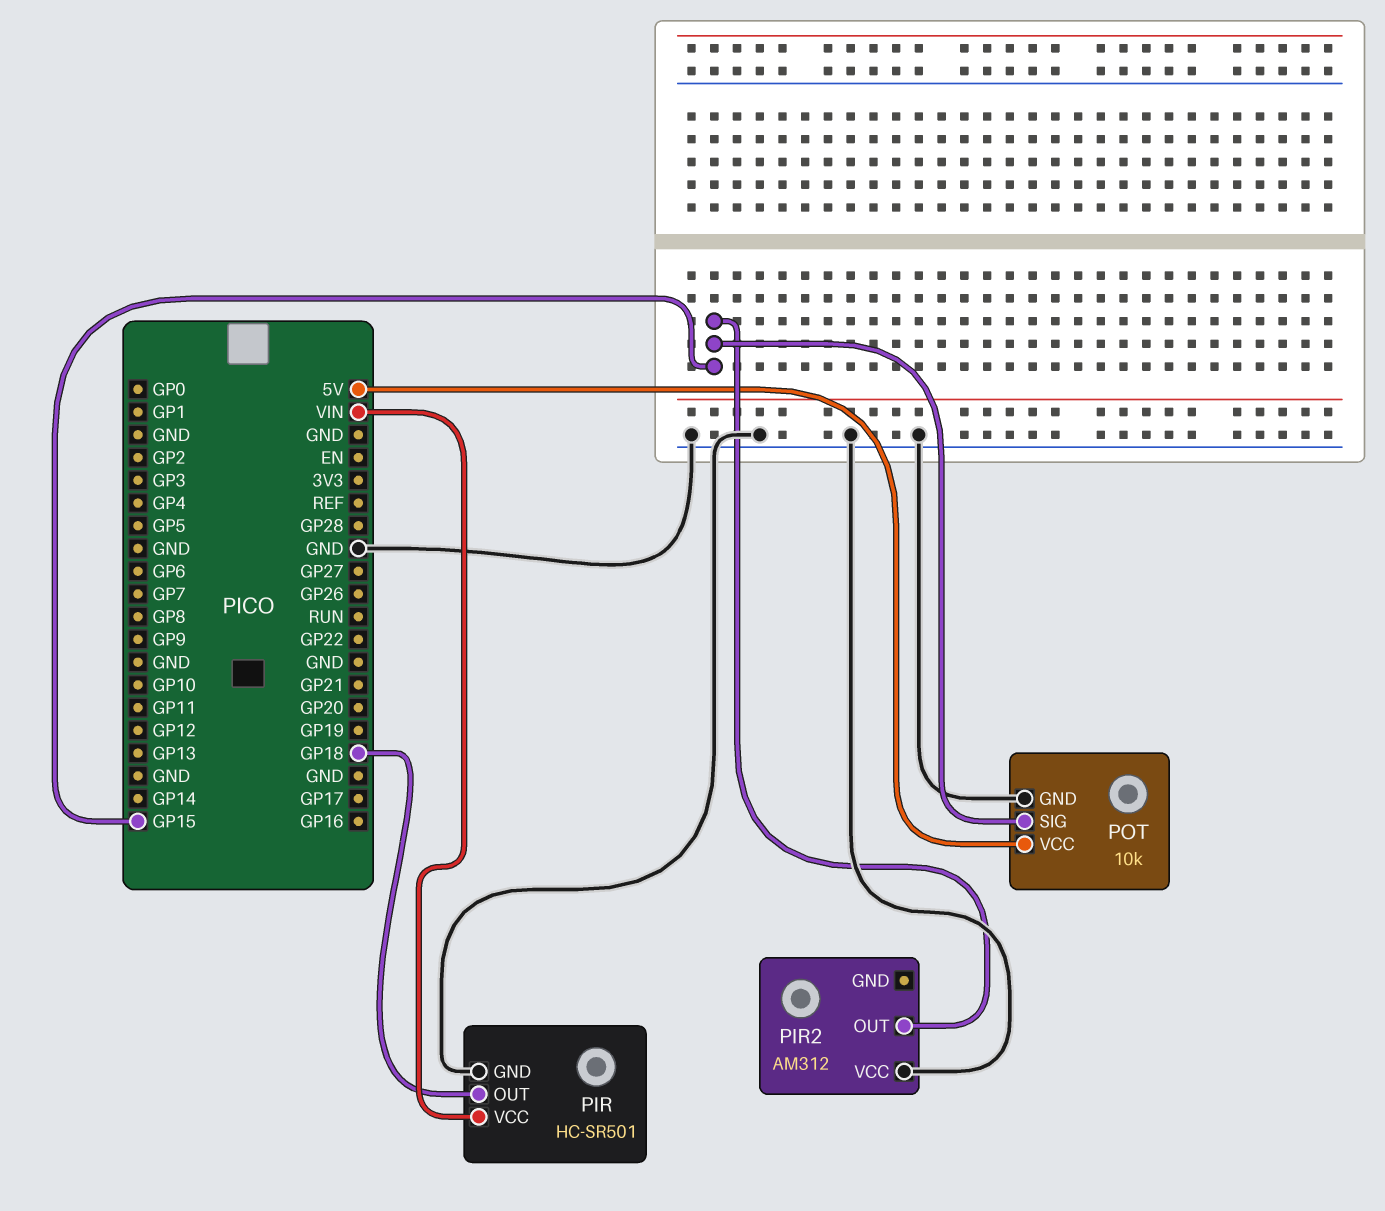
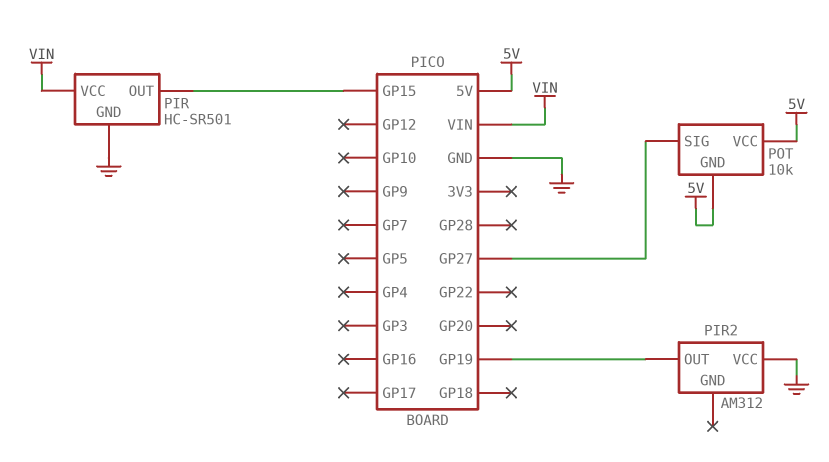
PIR pin OUT: GP18 -> GP15
PIR2 pin OUT: GP15 -> GP19
POT pin GND: GND -> 5V
POT pin SIG: GP15 -> GP27

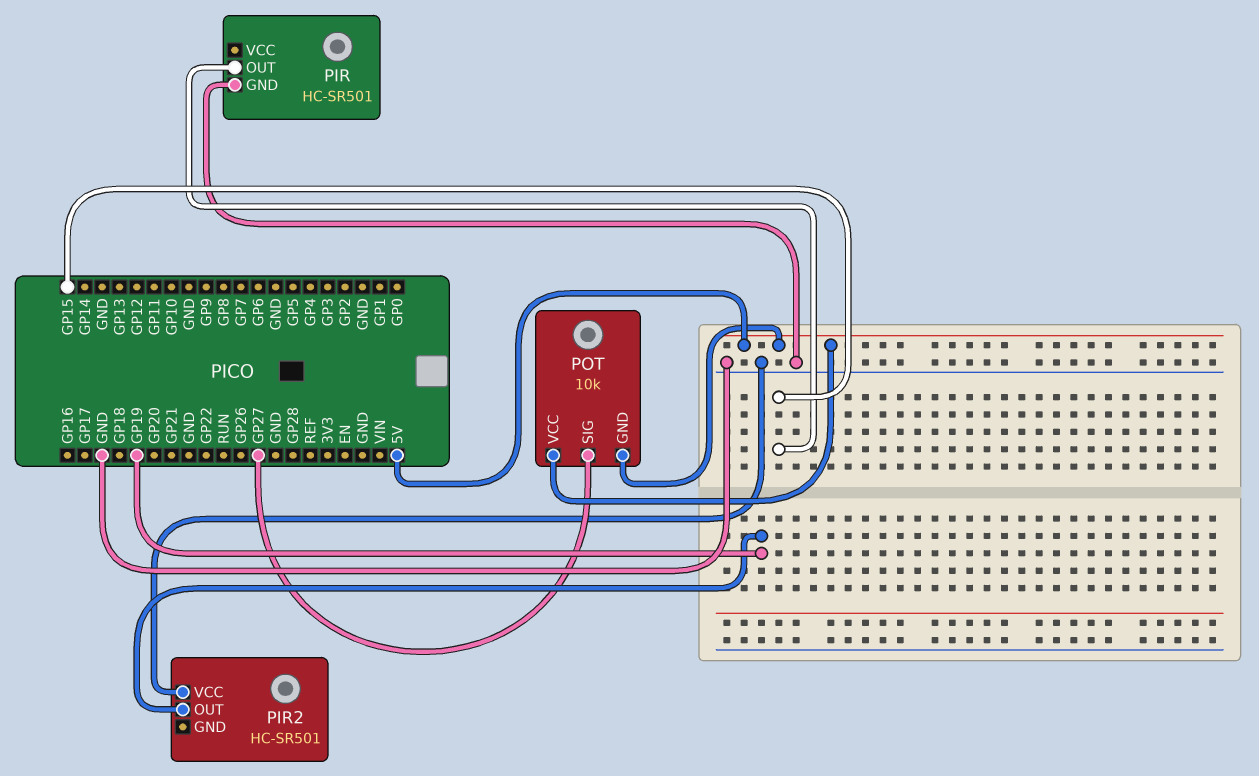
PIR pin VCC: VIN -> none
PIR2: AM312 -> HC-SR501

